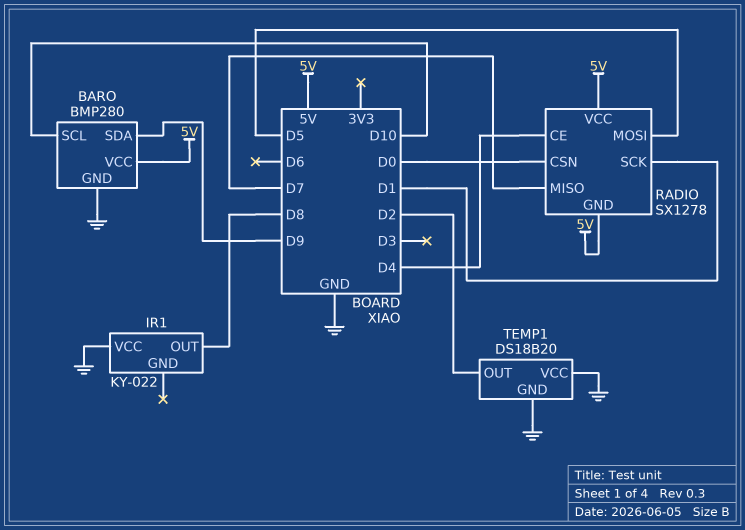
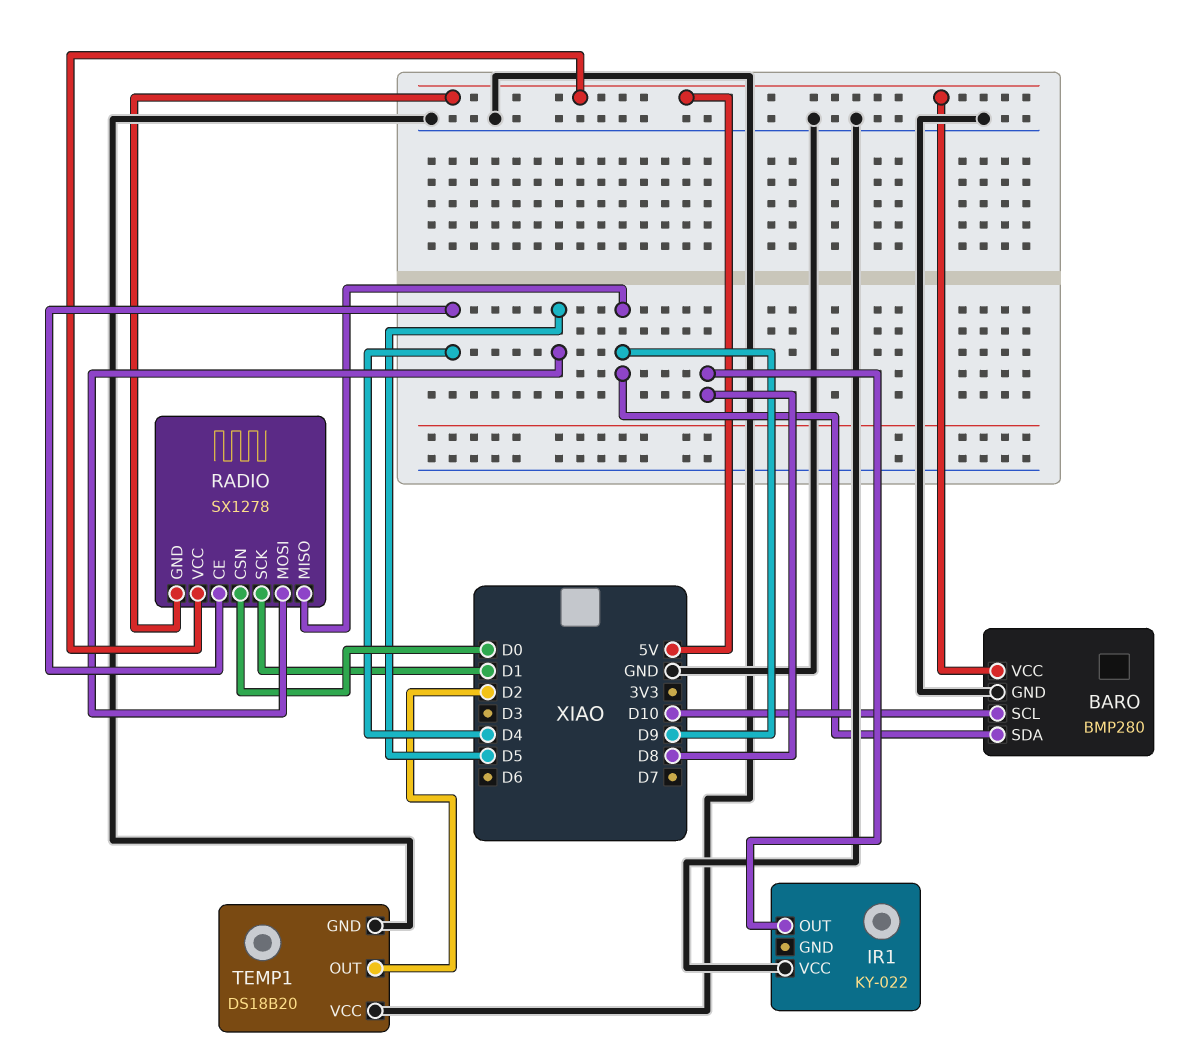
RADIO pin MISO: D7 -> D9

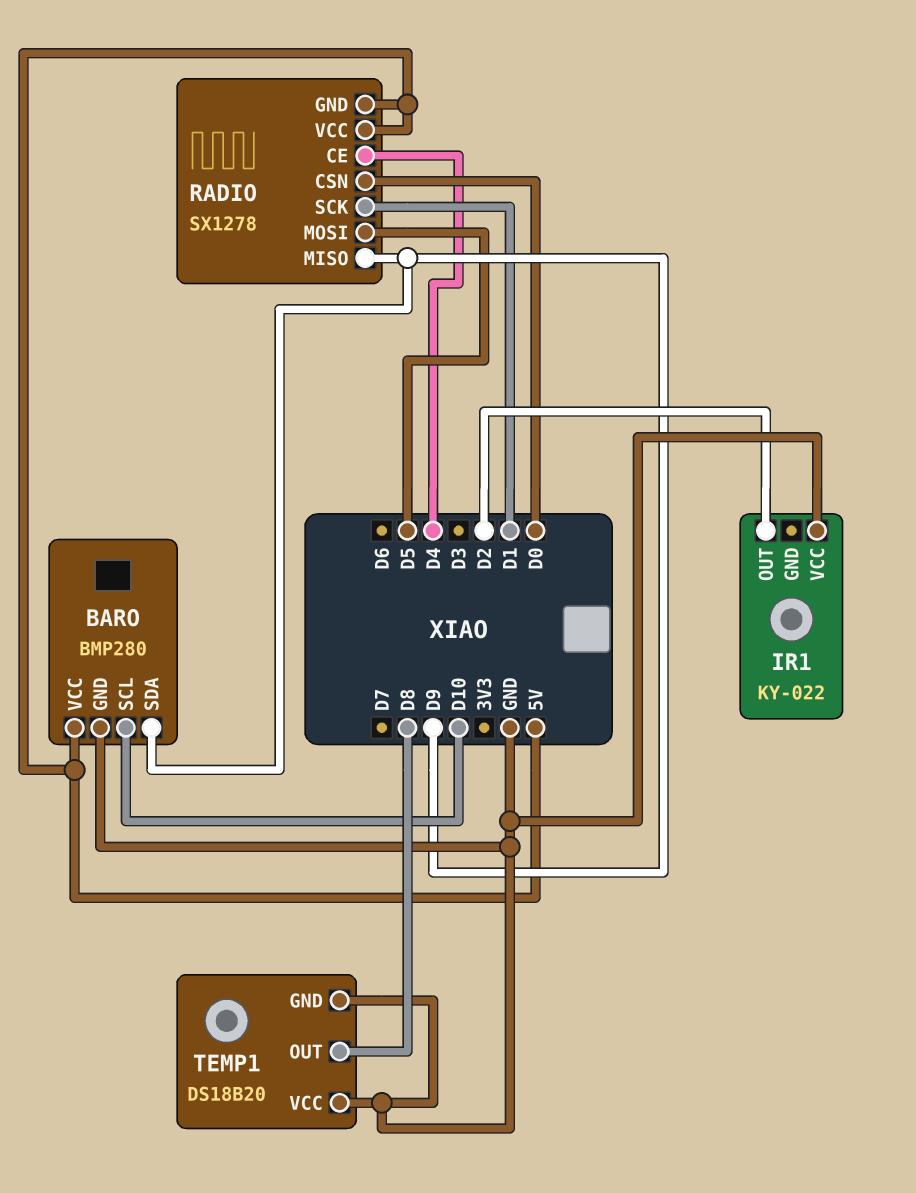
IR1 pin OUT: D8 -> D2
TEMP1 pin OUT: D2 -> D8

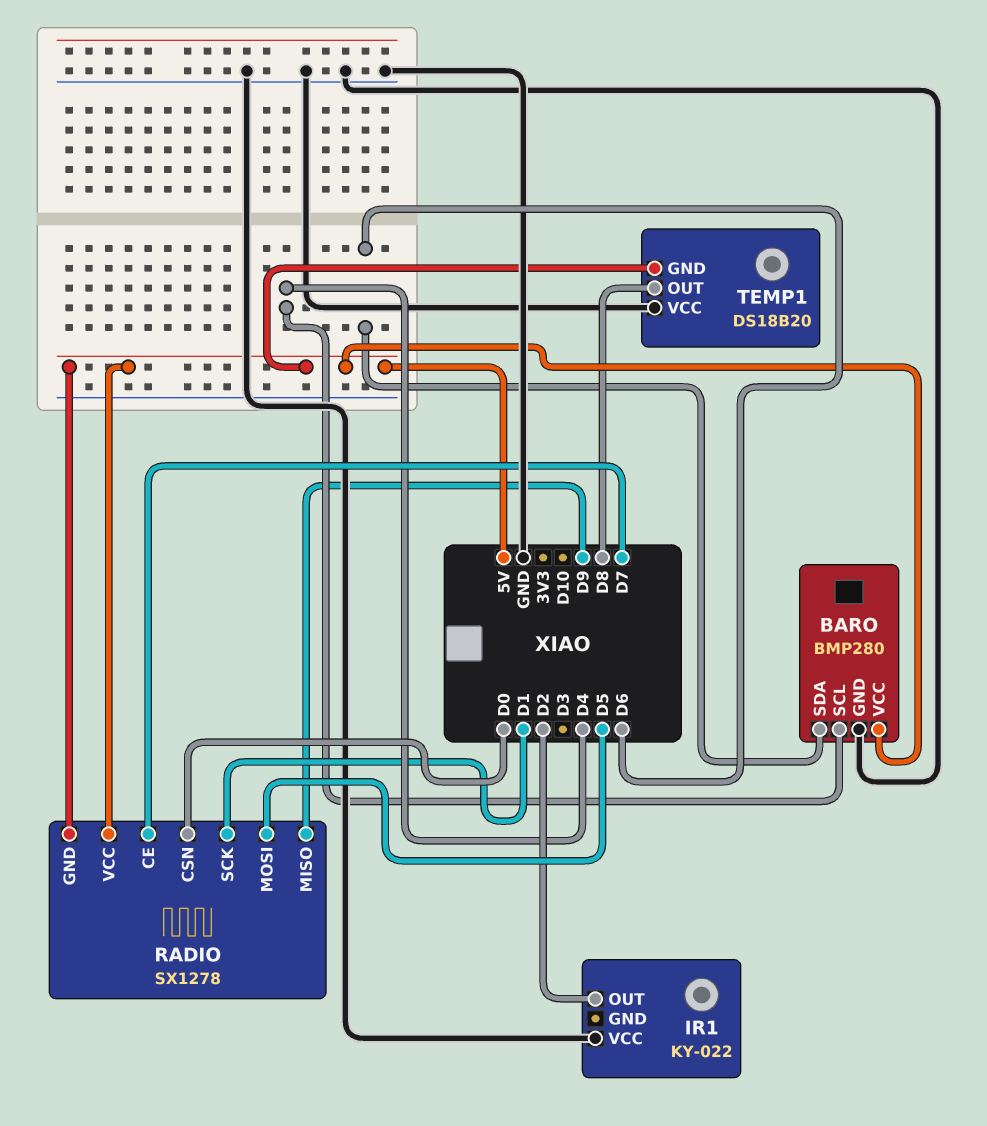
BARO pin SCL: D10 -> D4
BARO pin SDA: D9 -> D6
RADIO pin CE: D4 -> D7
TEMP1 pin GND: GND -> 5V

